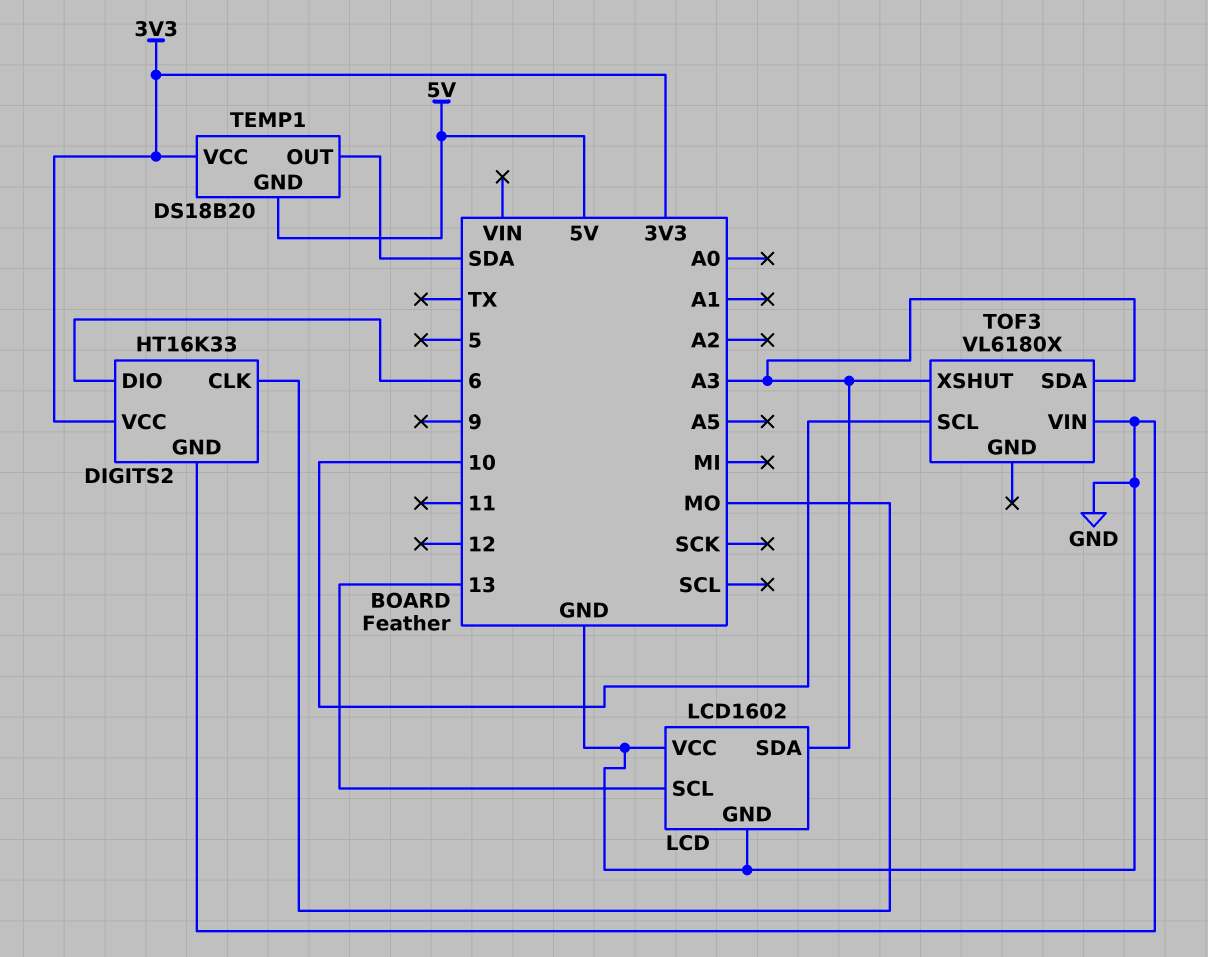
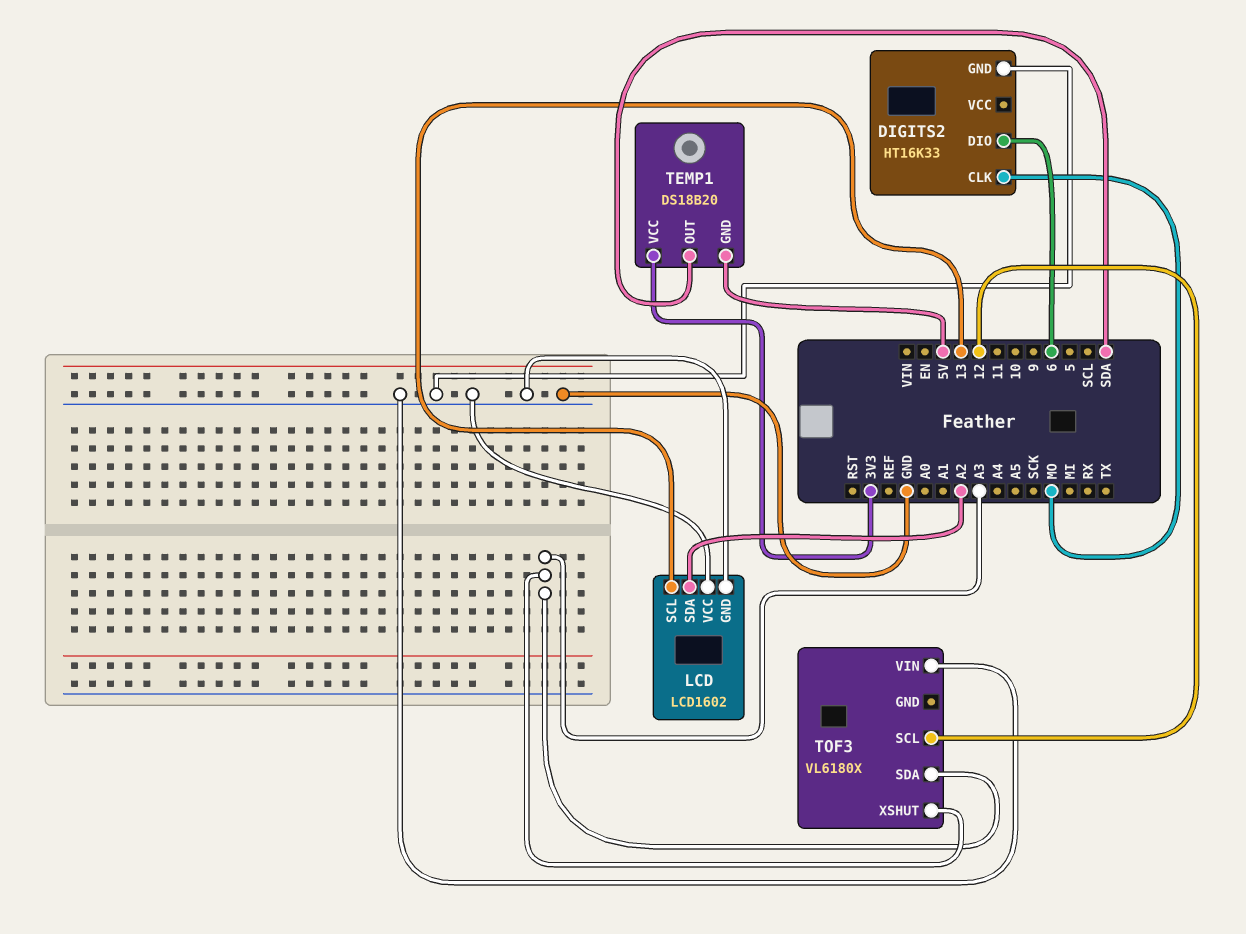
DIGITS2 pin VCC: 3V3 -> none
LCD pin SDA: A3 -> A2
TOF3 pin SCL: 10 -> 12

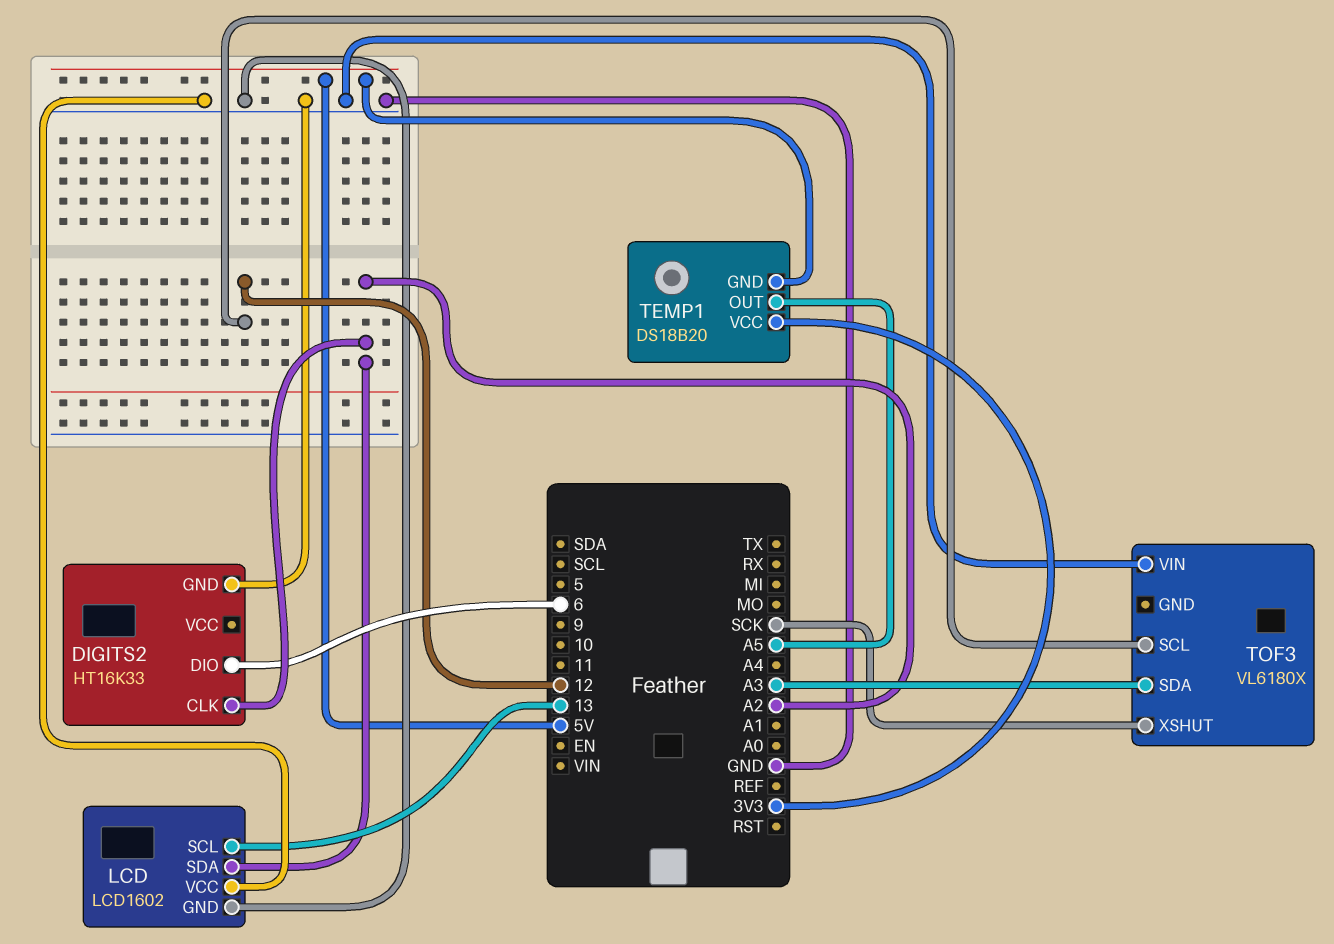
DIGITS2 pin CLK: MO -> A2
TEMP1 pin OUT: SDA -> A5
TOF3 pin XSHUT: A3 -> SCK

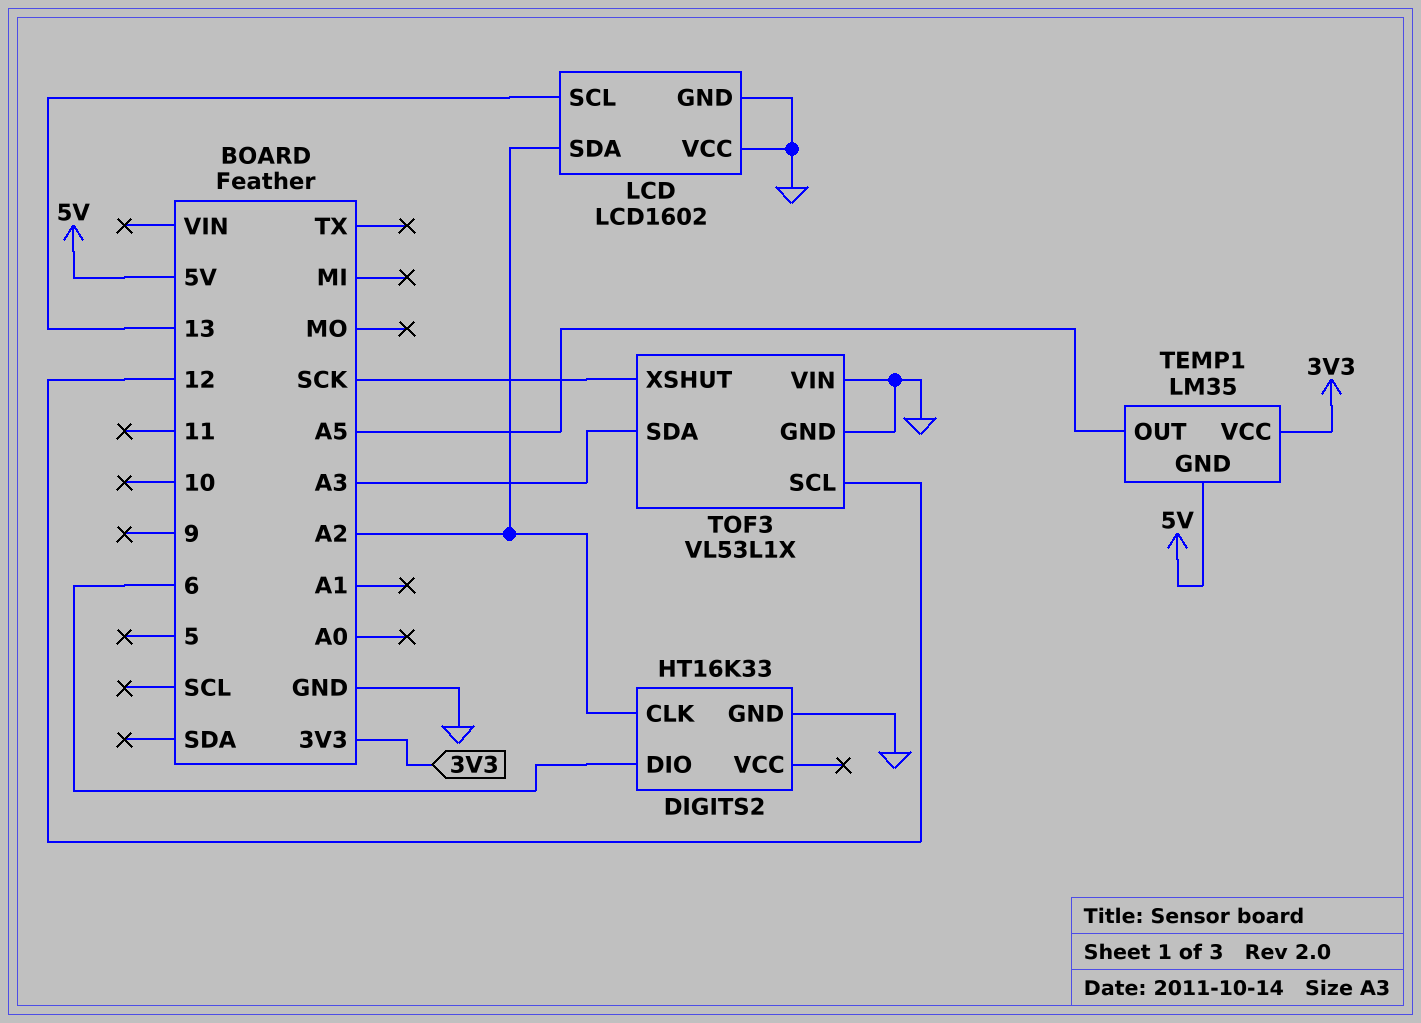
TEMP1: DS18B20 -> LM35
TOF3: VL6180X -> VL53L1X
TOF3 pin GND: none -> GND

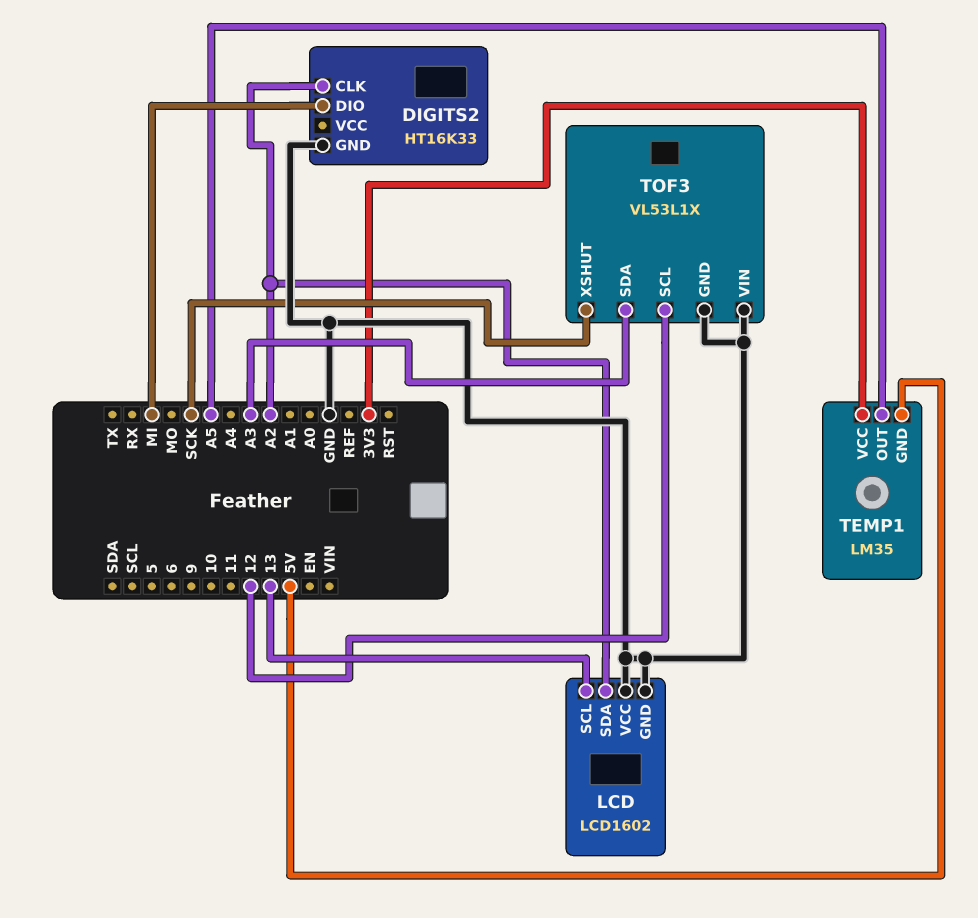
DIGITS2 pin DIO: 6 -> MI

